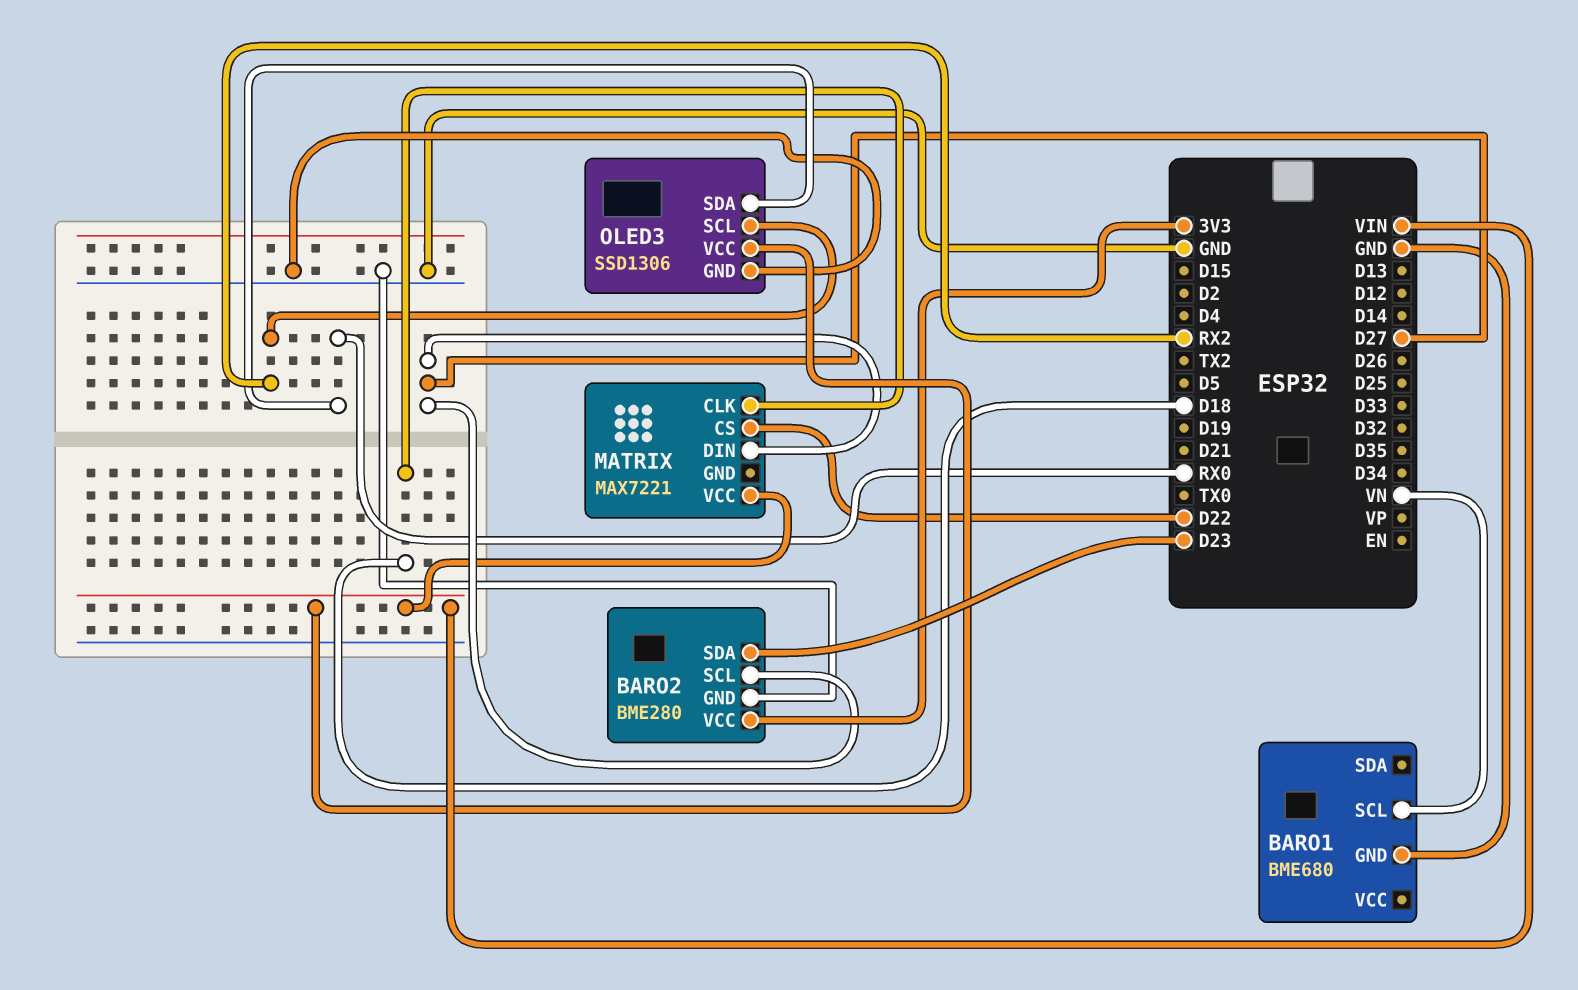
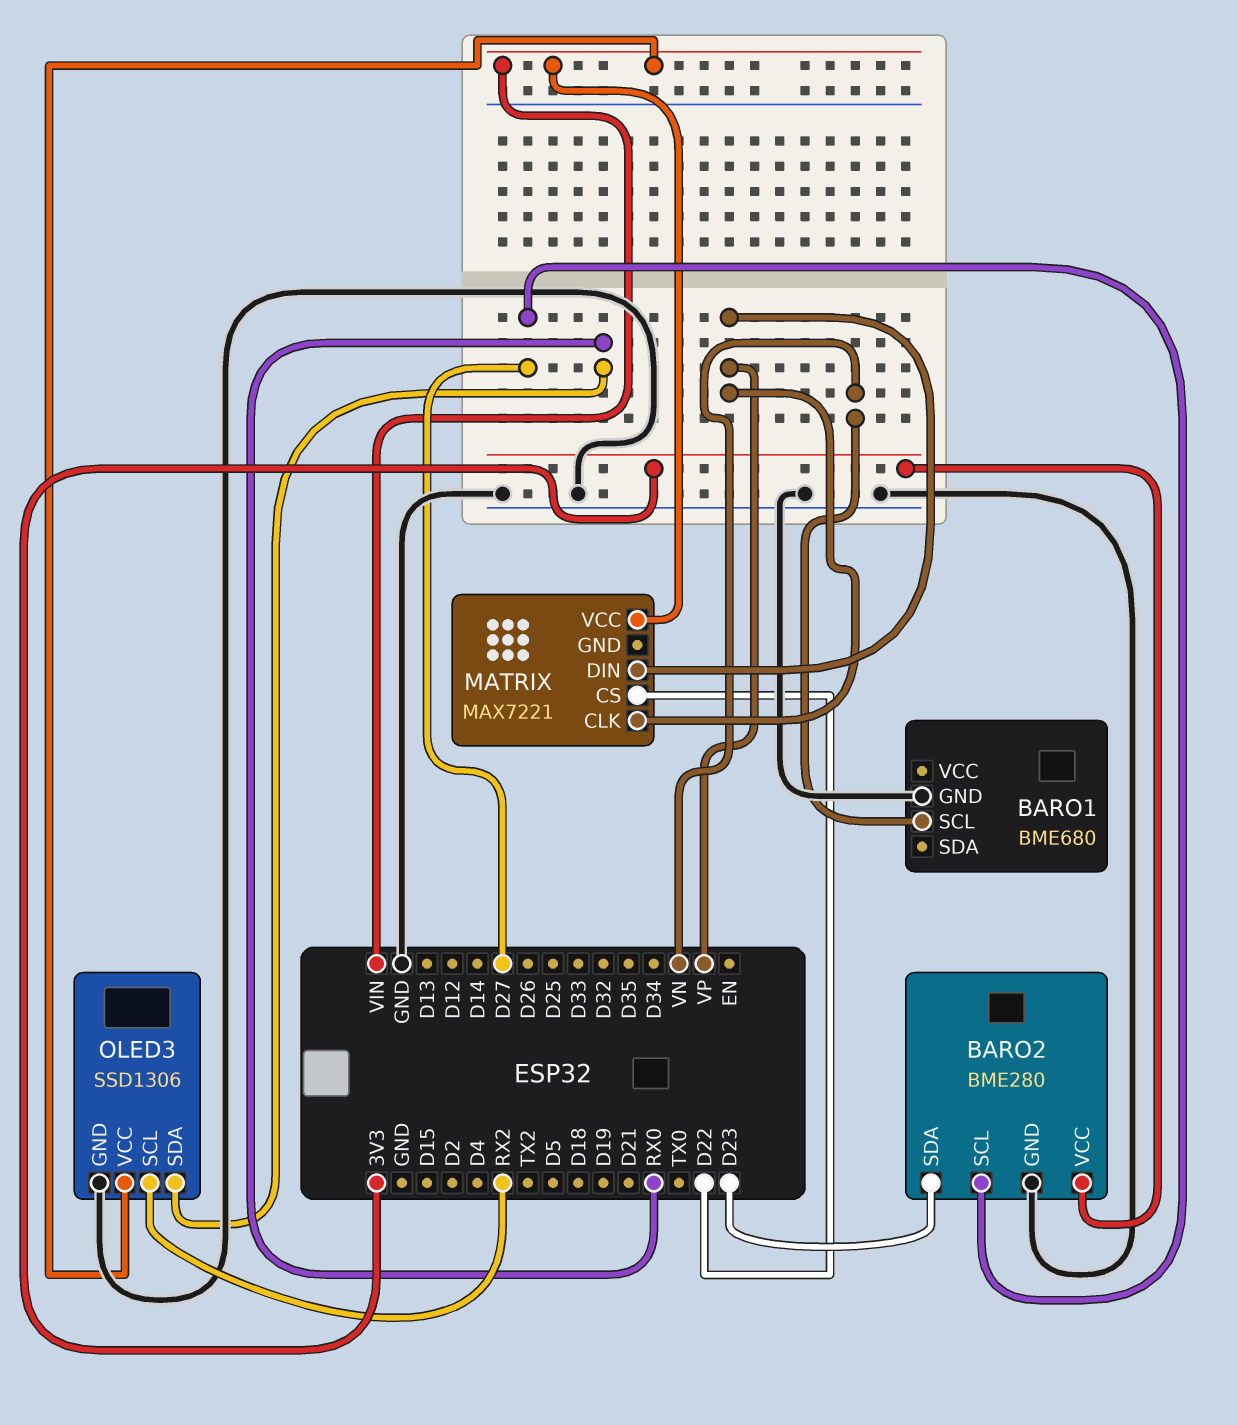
MATRIX pin CLK: D18 -> VP
MATRIX pin DIN: D27 -> VP

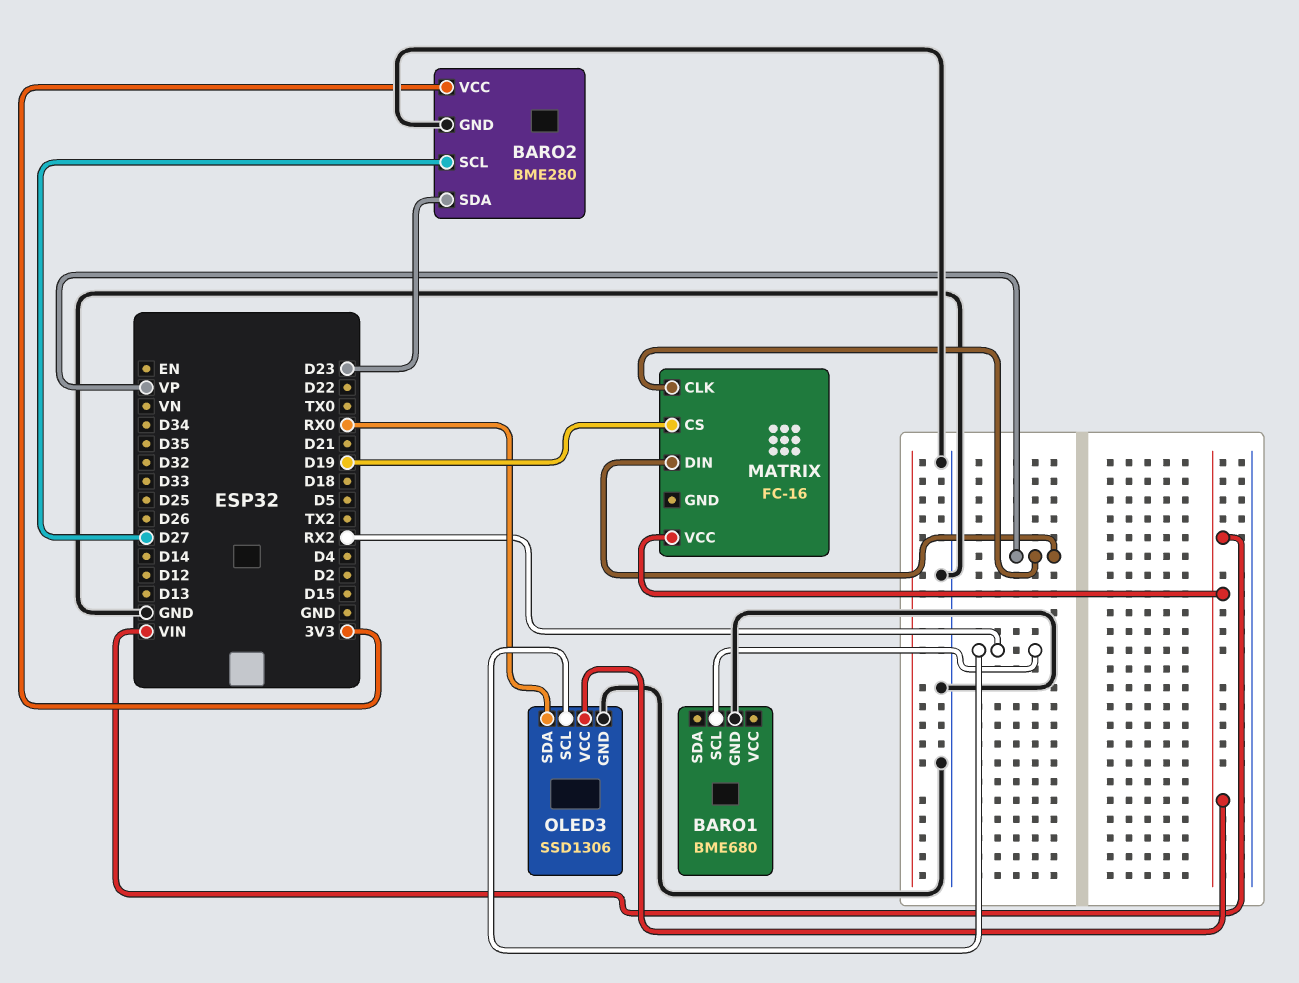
BARO1 pin SCL: VN -> RX2
MATRIX: MAX7221 -> FC-16
MATRIX pin CS: D22 -> D19

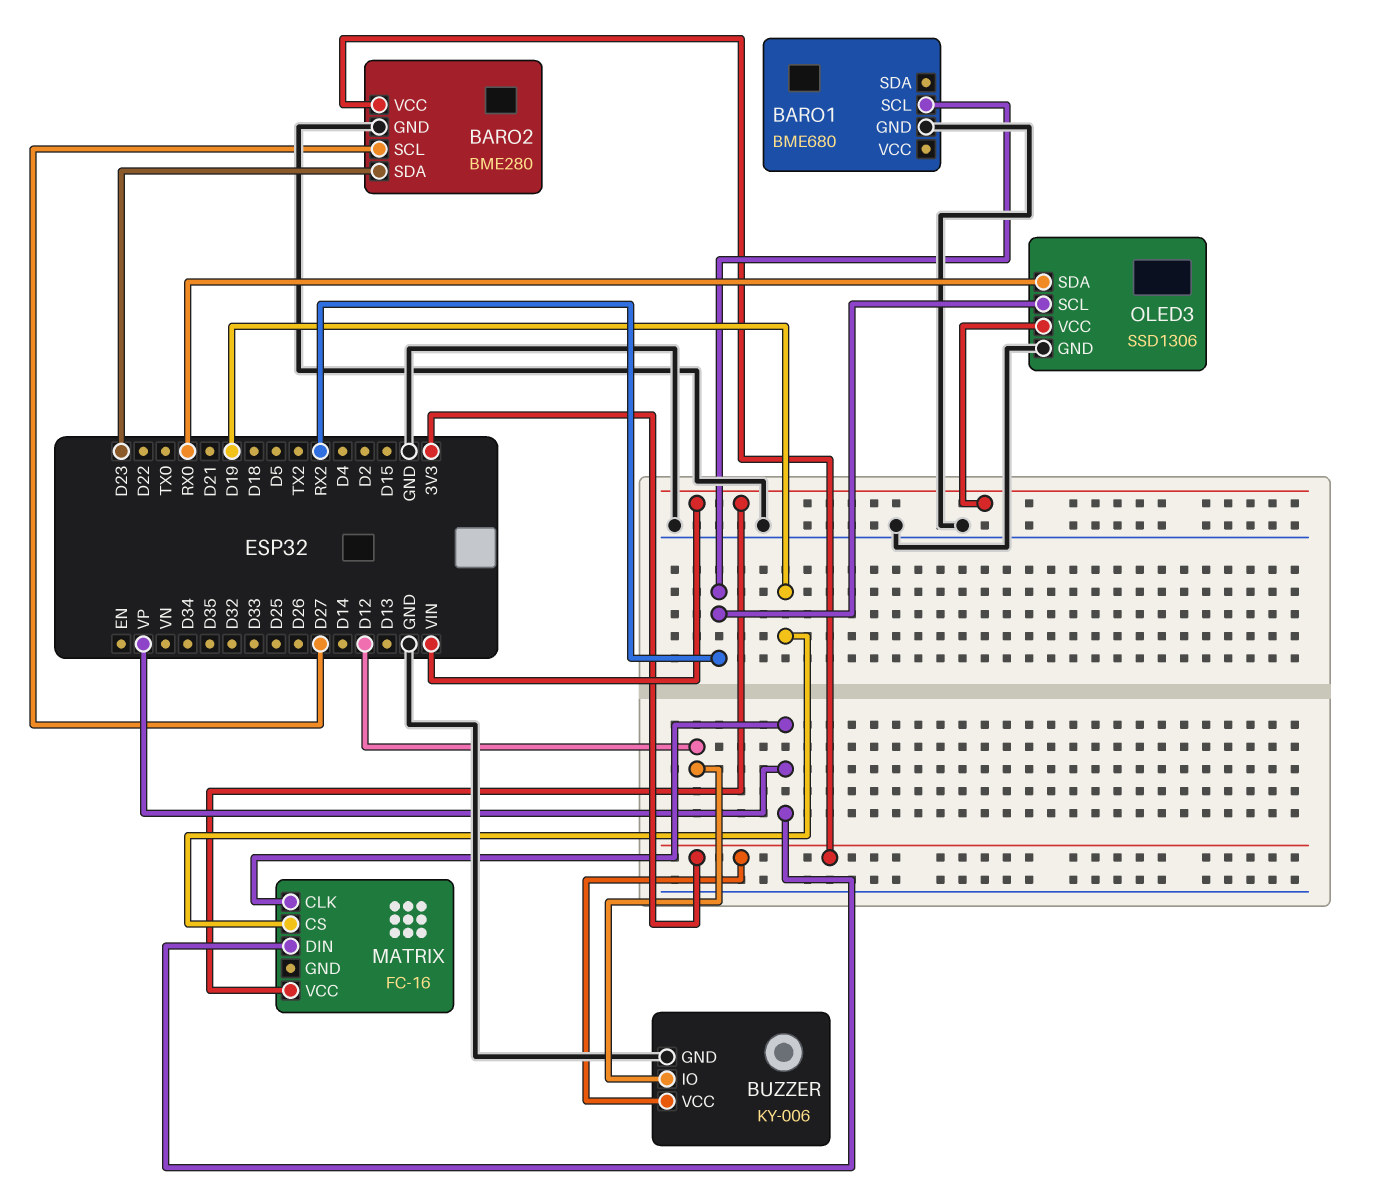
BUZZER: none -> KY-006
BUZZER pin GND: none -> GND
BUZZER pin IO: none -> D12
BUZZER pin VCC: none -> 3V3

